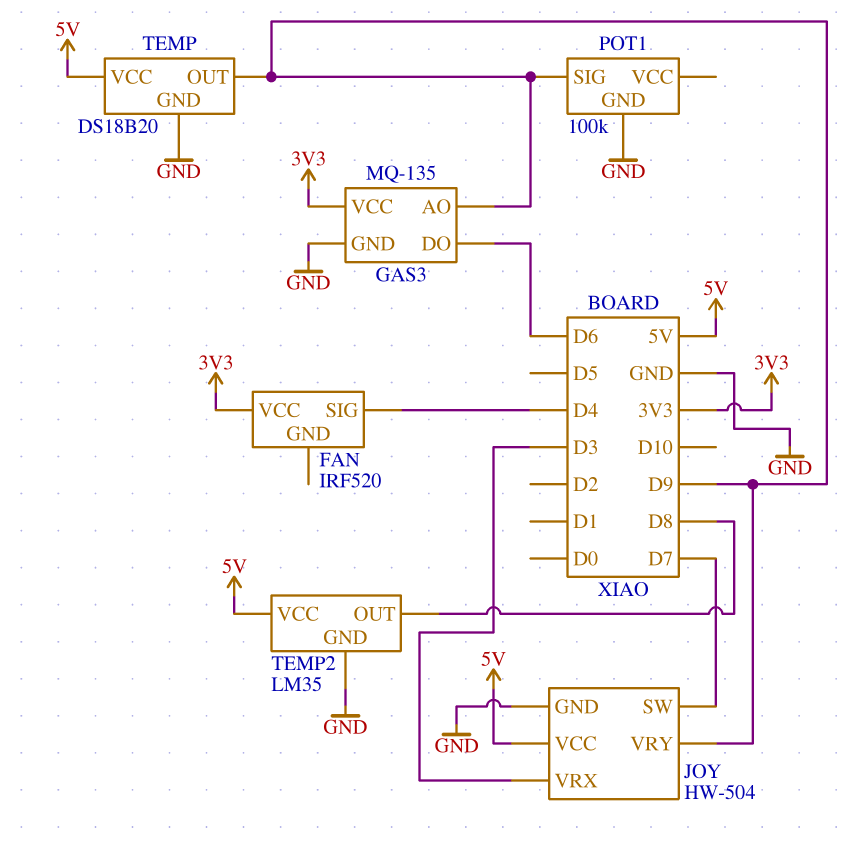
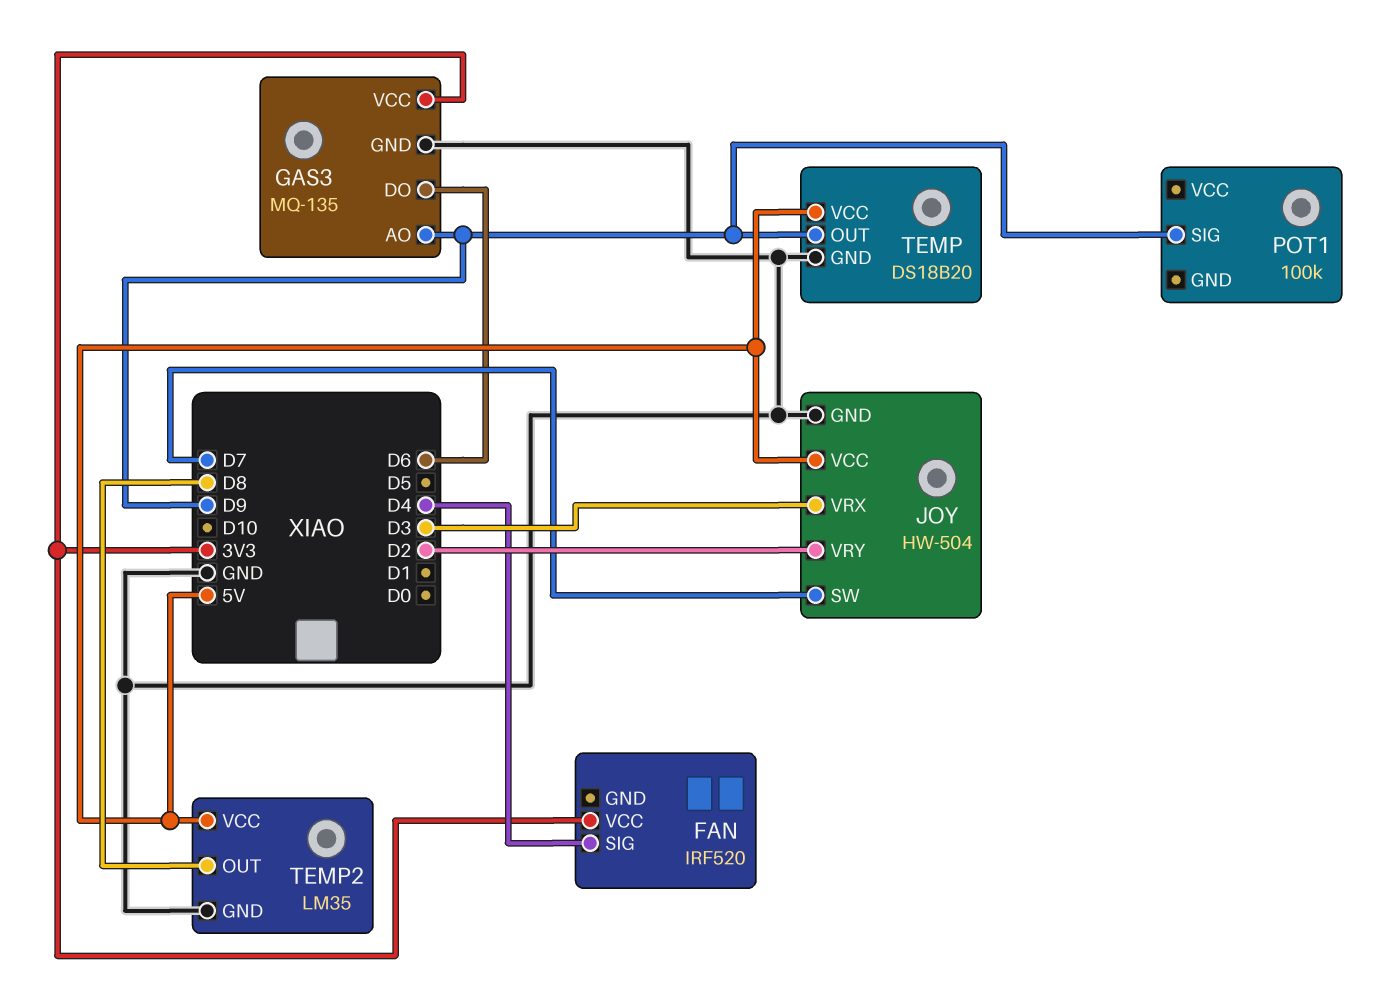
JOY pin VRY: D9 -> D2
POT1 pin GND: GND -> none

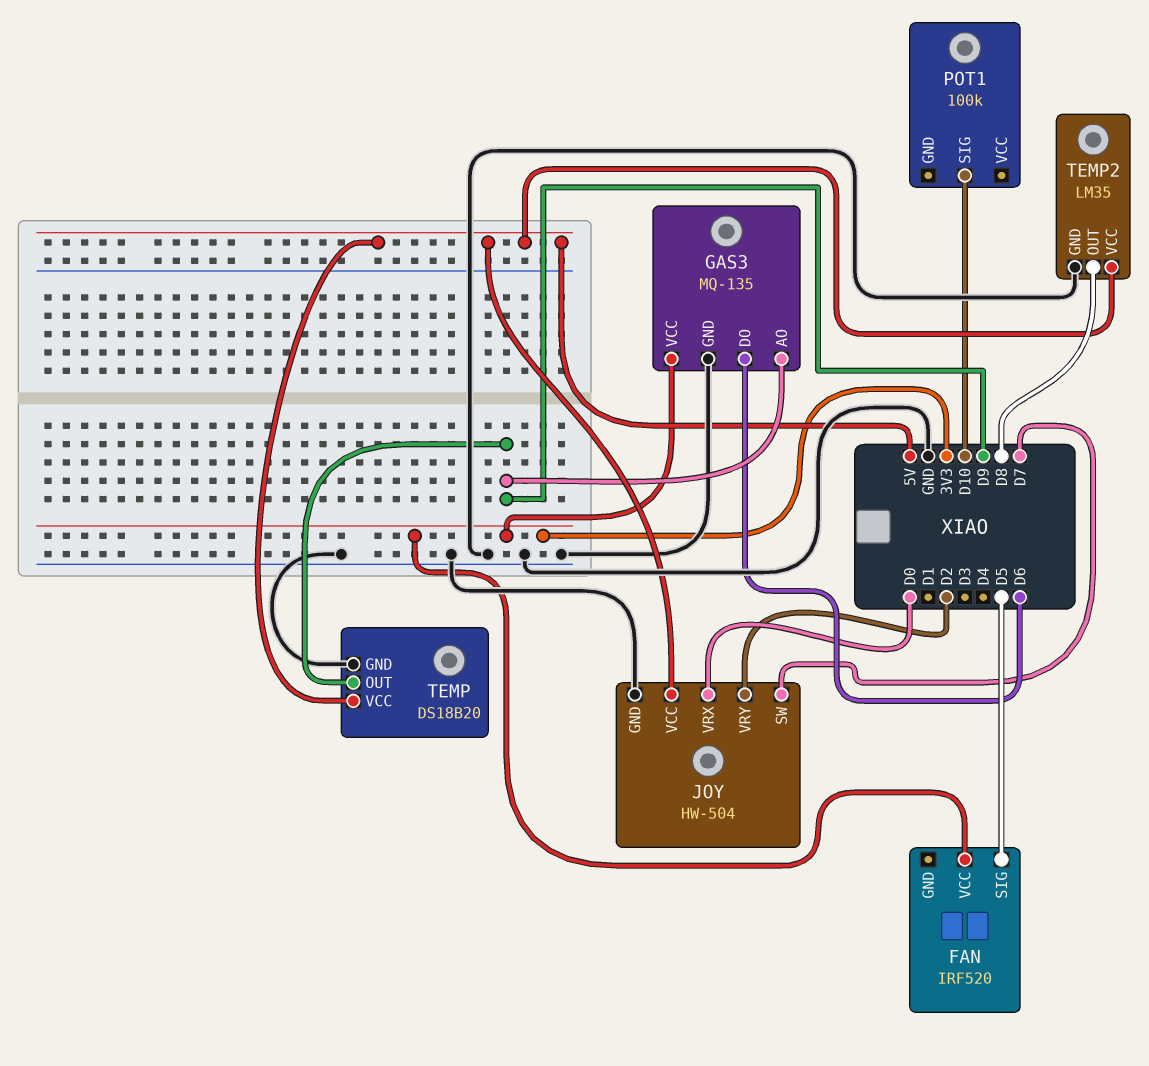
FAN pin SIG: D4 -> D5
JOY pin VRX: D3 -> D0
POT1 pin SIG: D9 -> D10

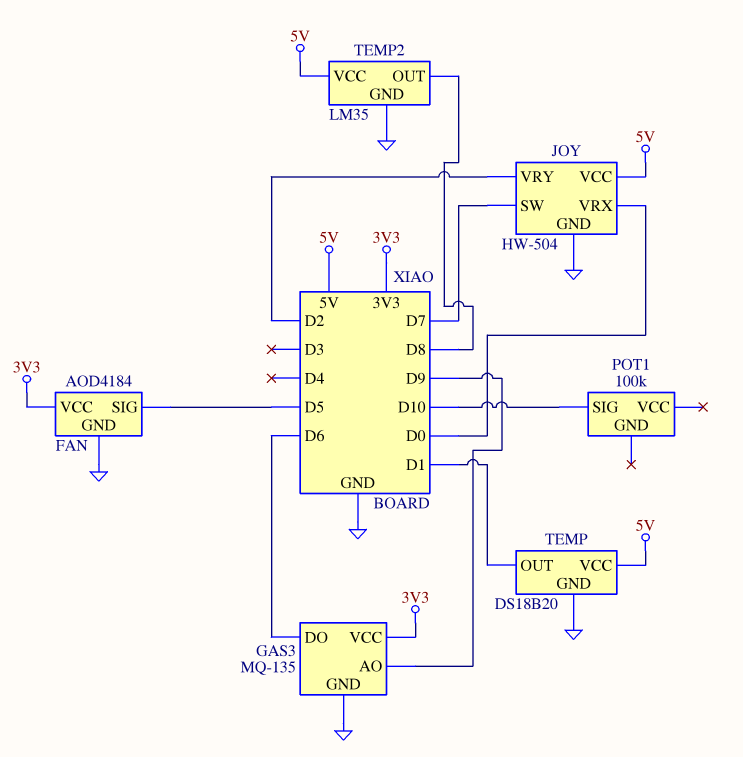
FAN: IRF520 -> AOD4184
FAN pin GND: none -> GND
TEMP pin OUT: D9 -> D1

